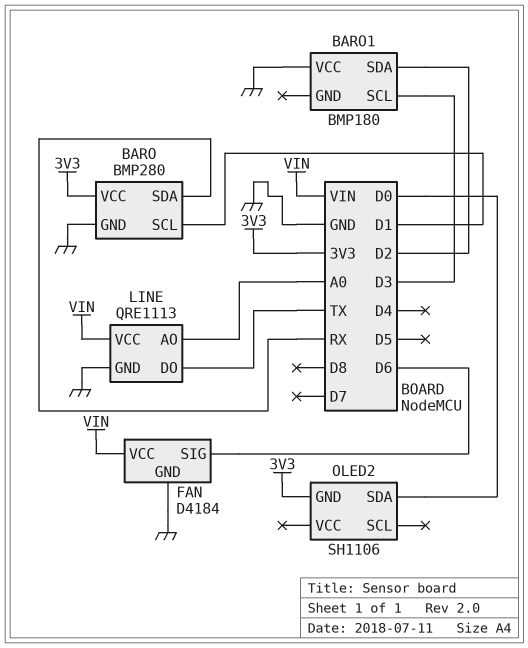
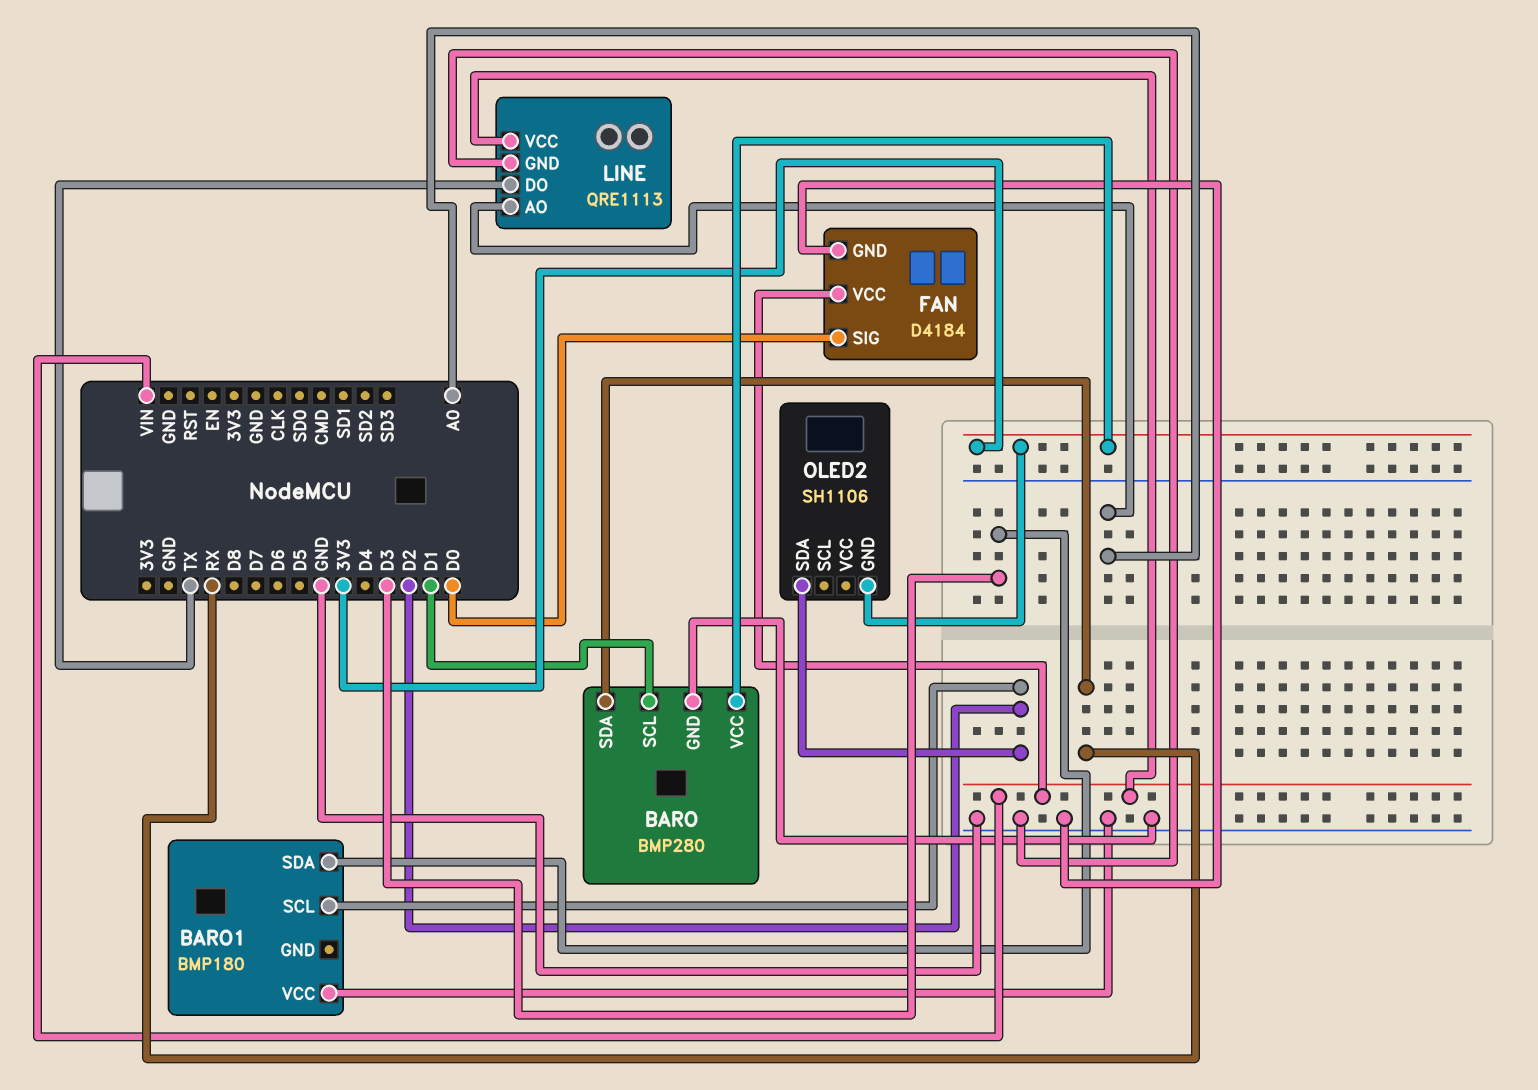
BARO1 pin SCL: D3 -> D2
BARO1 pin SDA: D2 -> D3
FAN pin SIG: D6 -> D0
OLED2 pin SDA: D0 -> D2

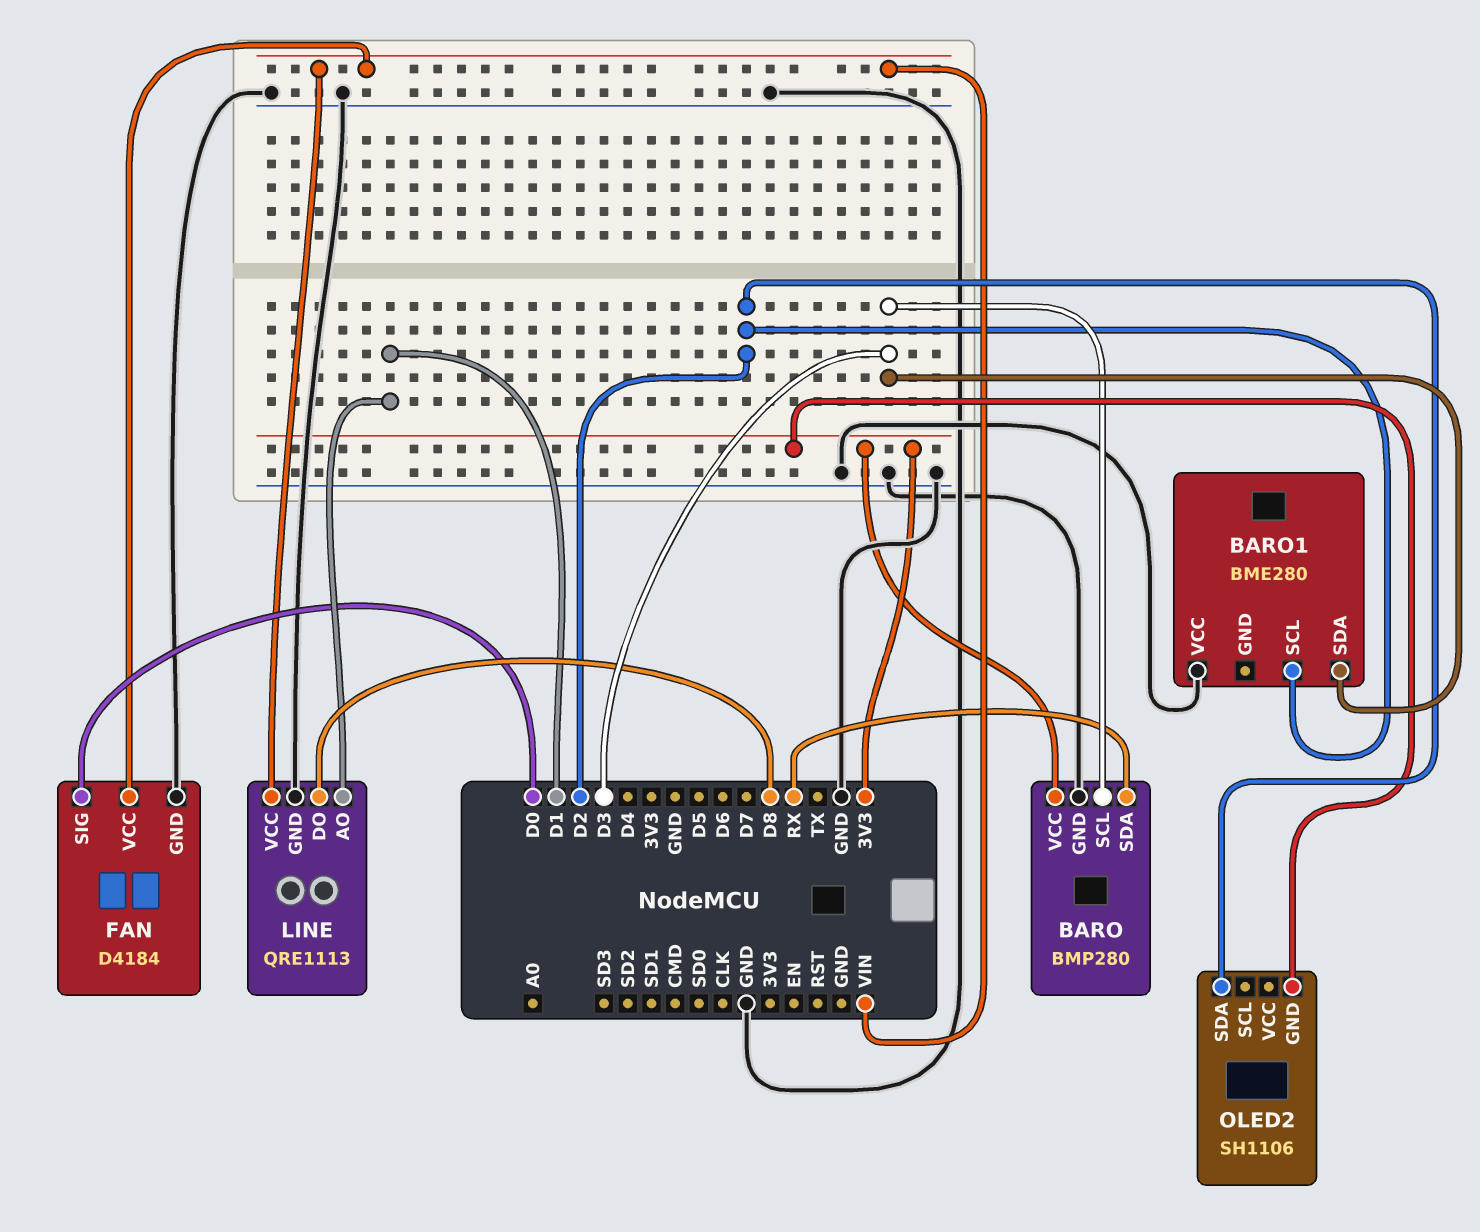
BARO pin SCL: D1 -> D3
BARO1: BMP180 -> BME280
LINE pin AO: A0 -> D1
LINE pin DO: TX -> D8

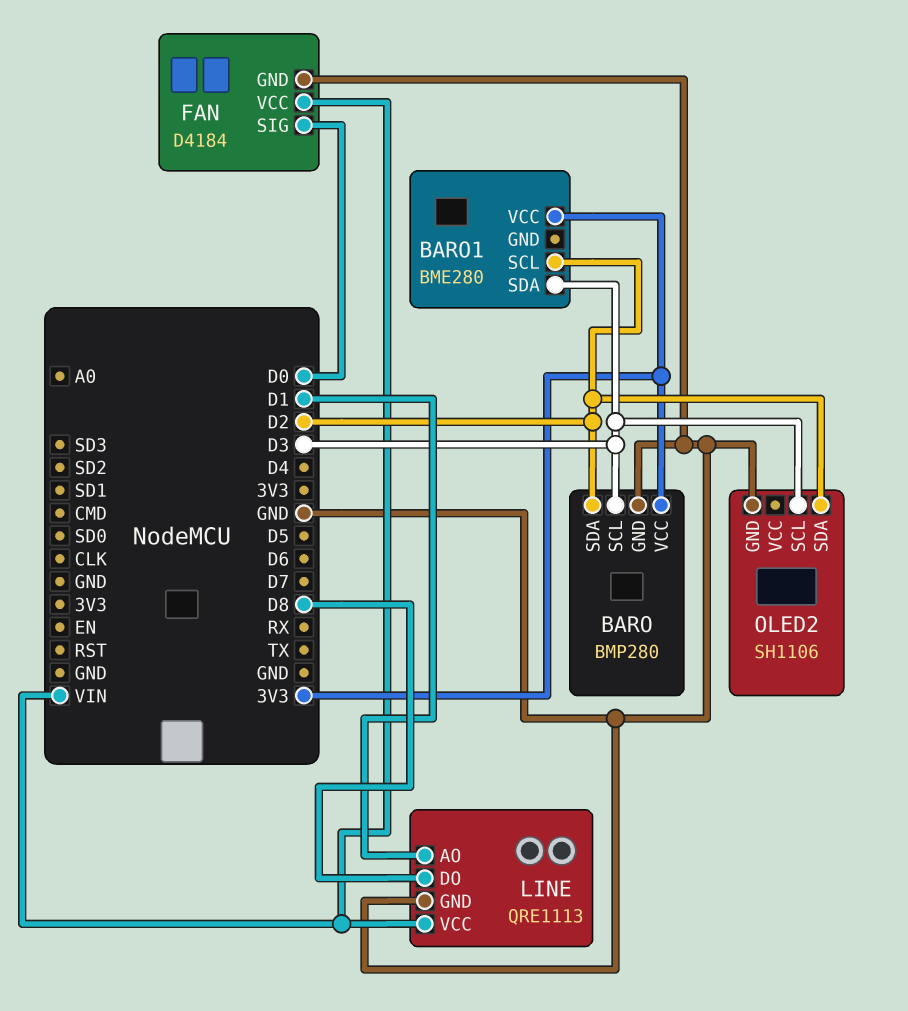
BARO pin SDA: RX -> D2
BARO1 pin VCC: GND -> 3V3
OLED2 pin GND: 3V3 -> GND
OLED2 pin SCL: none -> D3

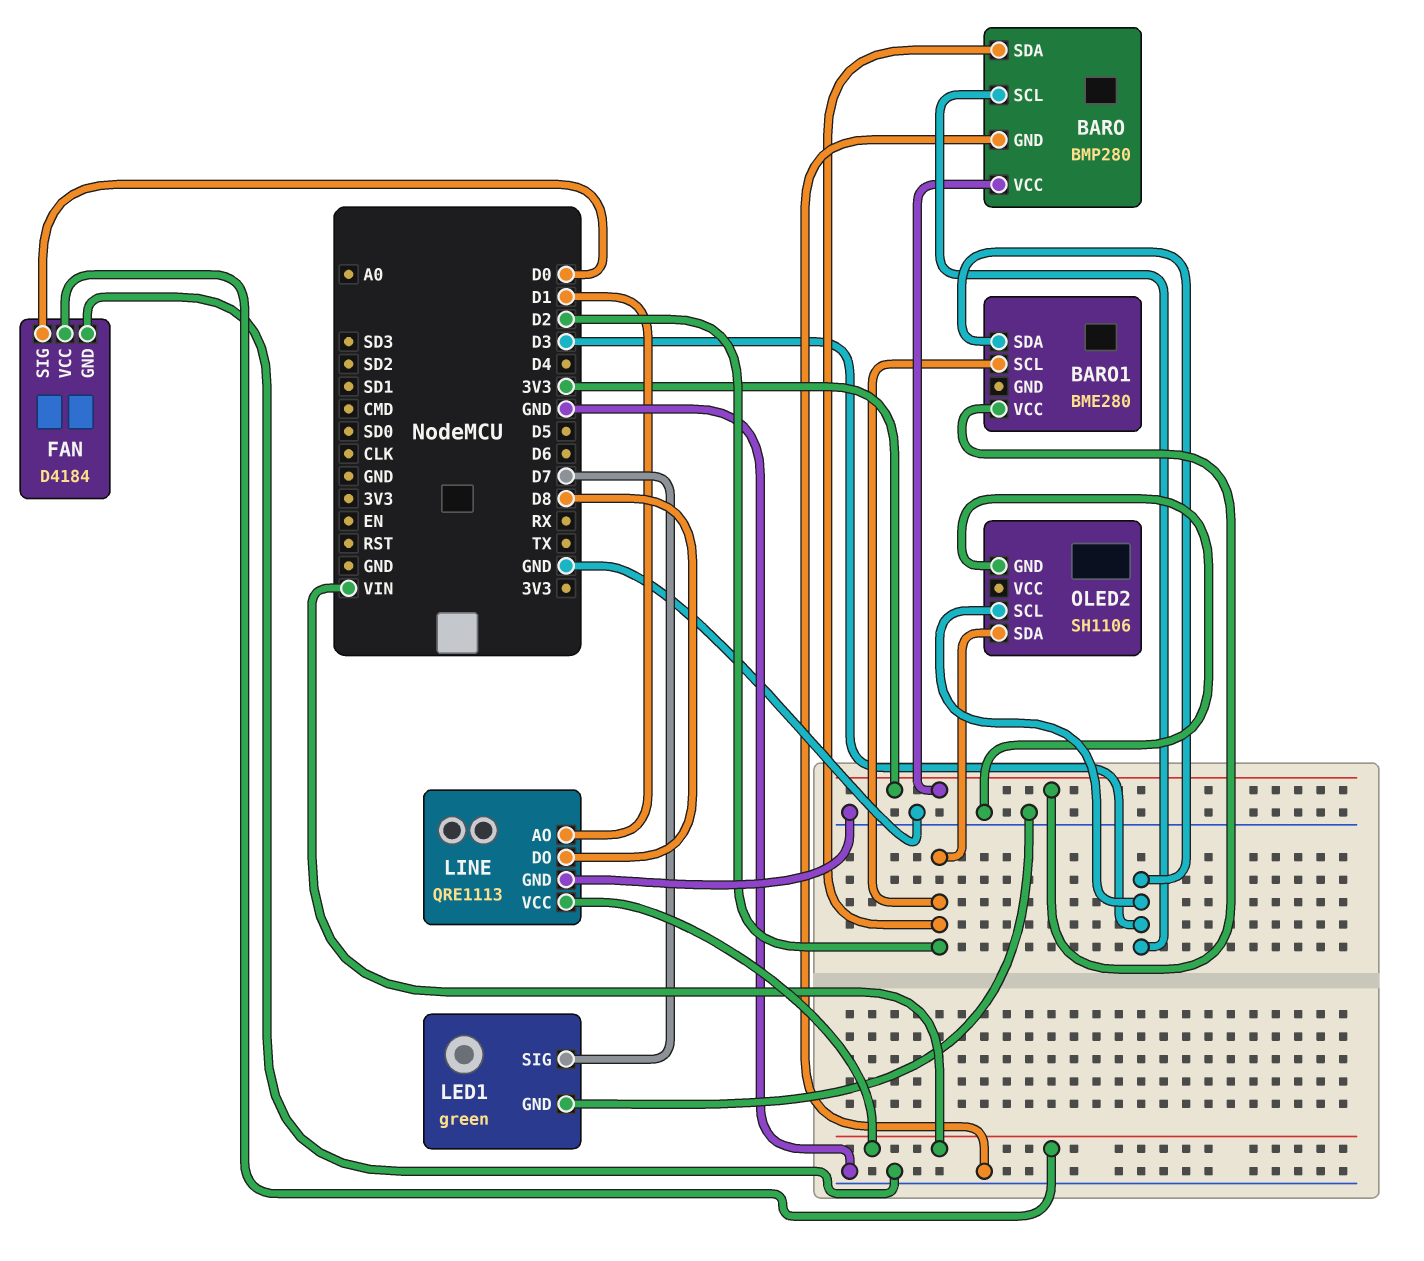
LED1: none -> green
LED1 pin GND: none -> GND
LED1 pin SIG: none -> D7

